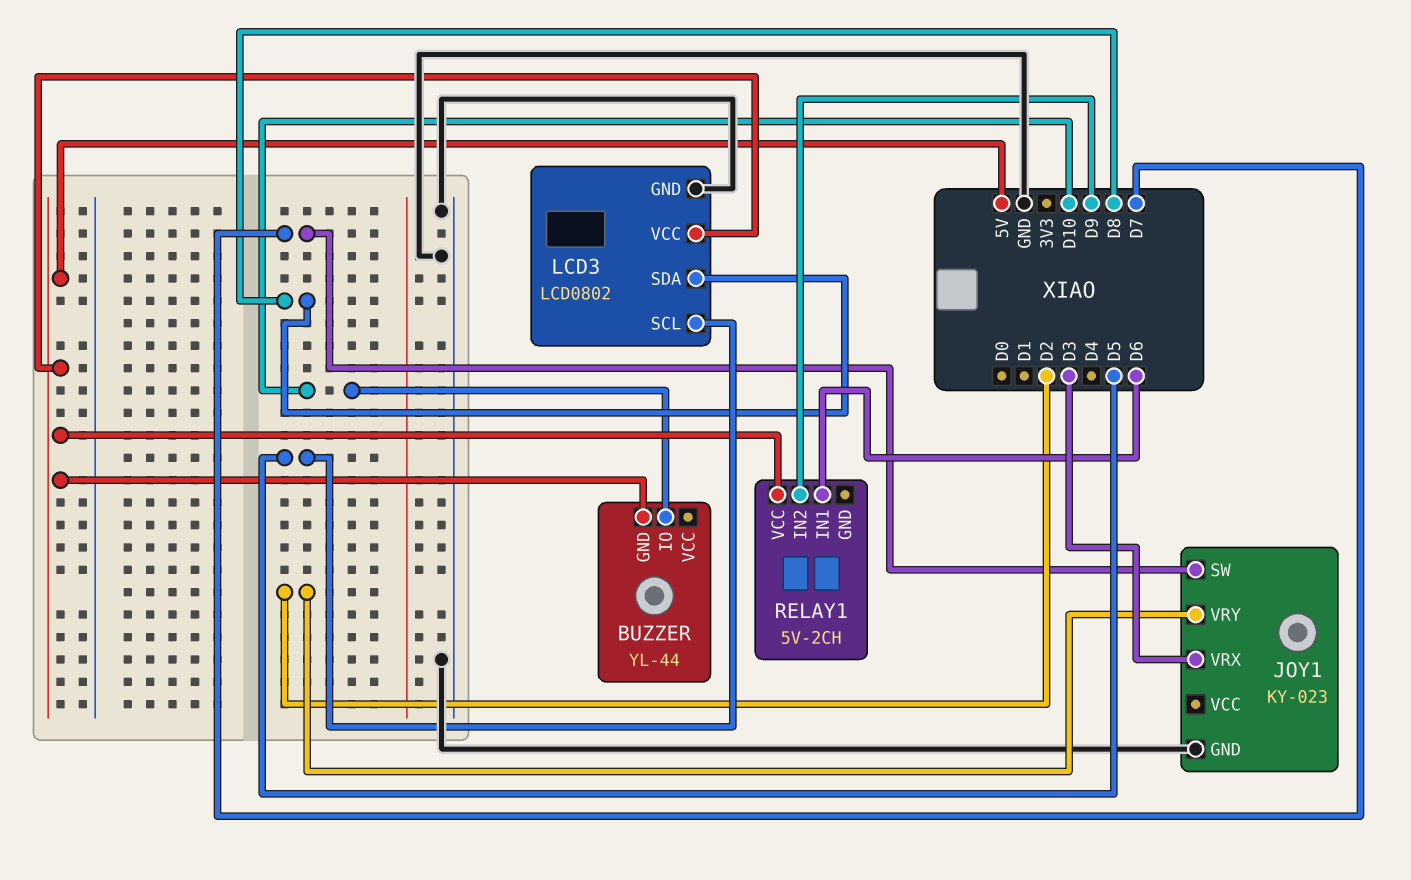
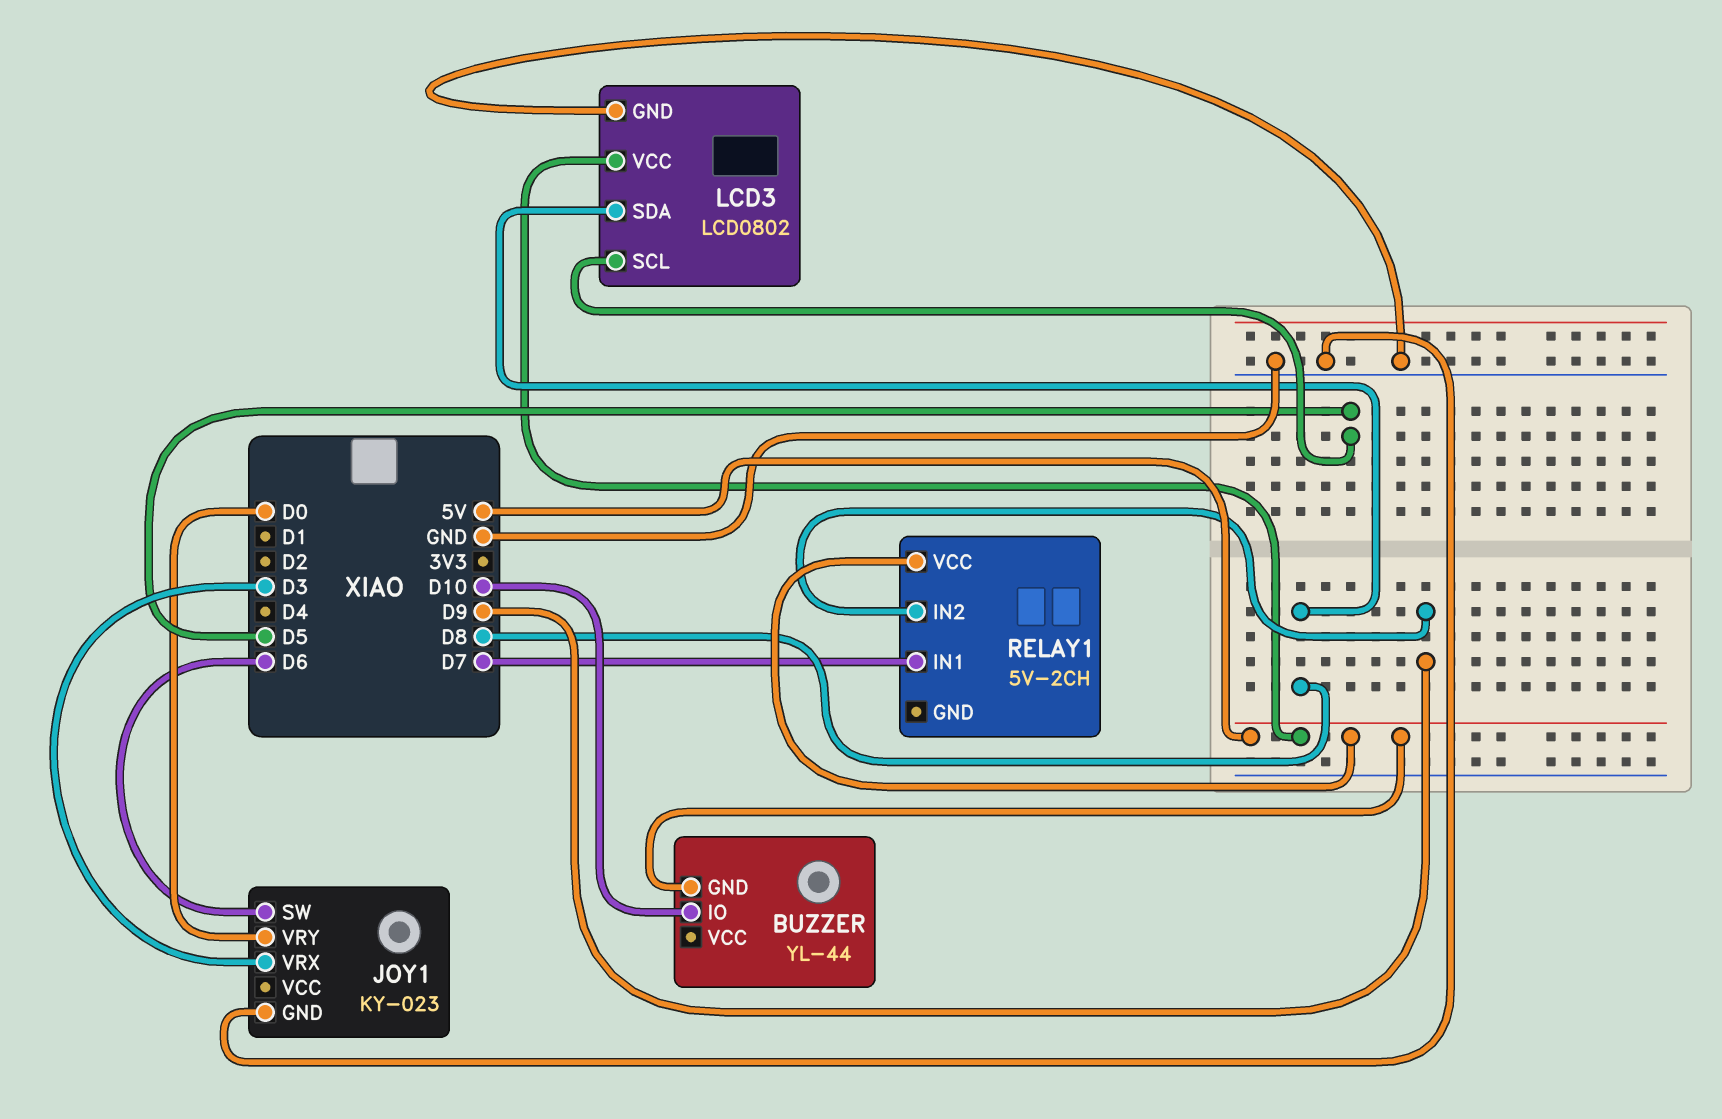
JOY1 pin SW: D7 -> D6
JOY1 pin VRY: D2 -> D0
RELAY1 pin IN1: D6 -> D7

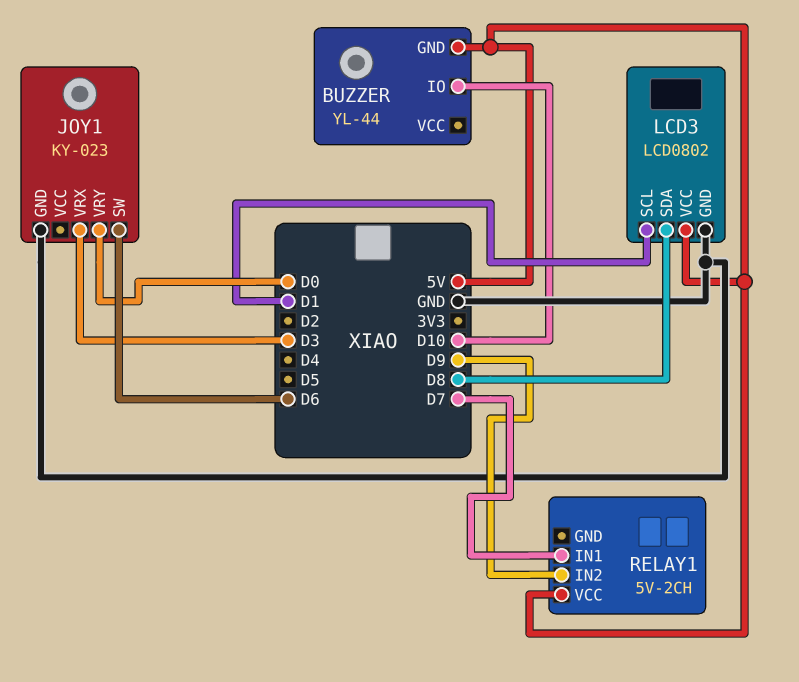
LCD3 pin SCL: D5 -> D1

